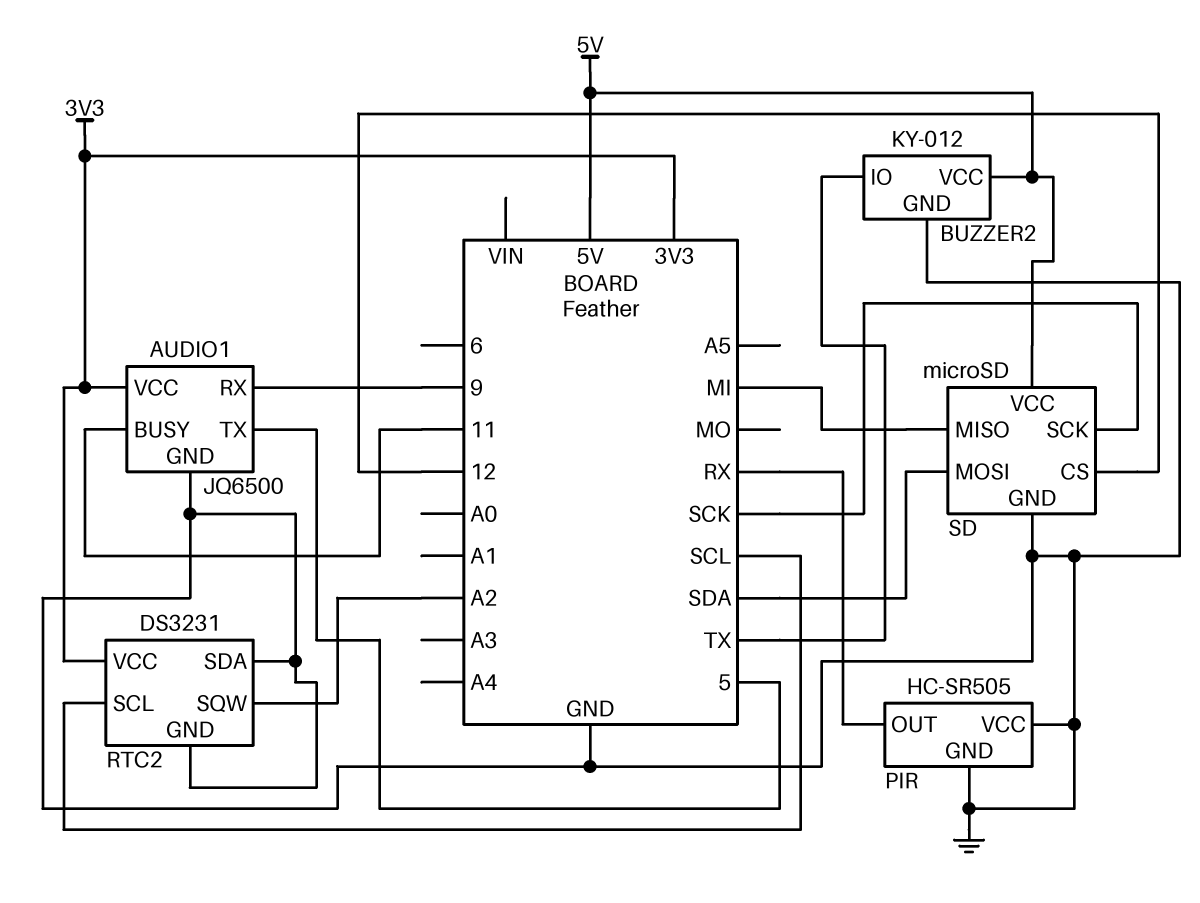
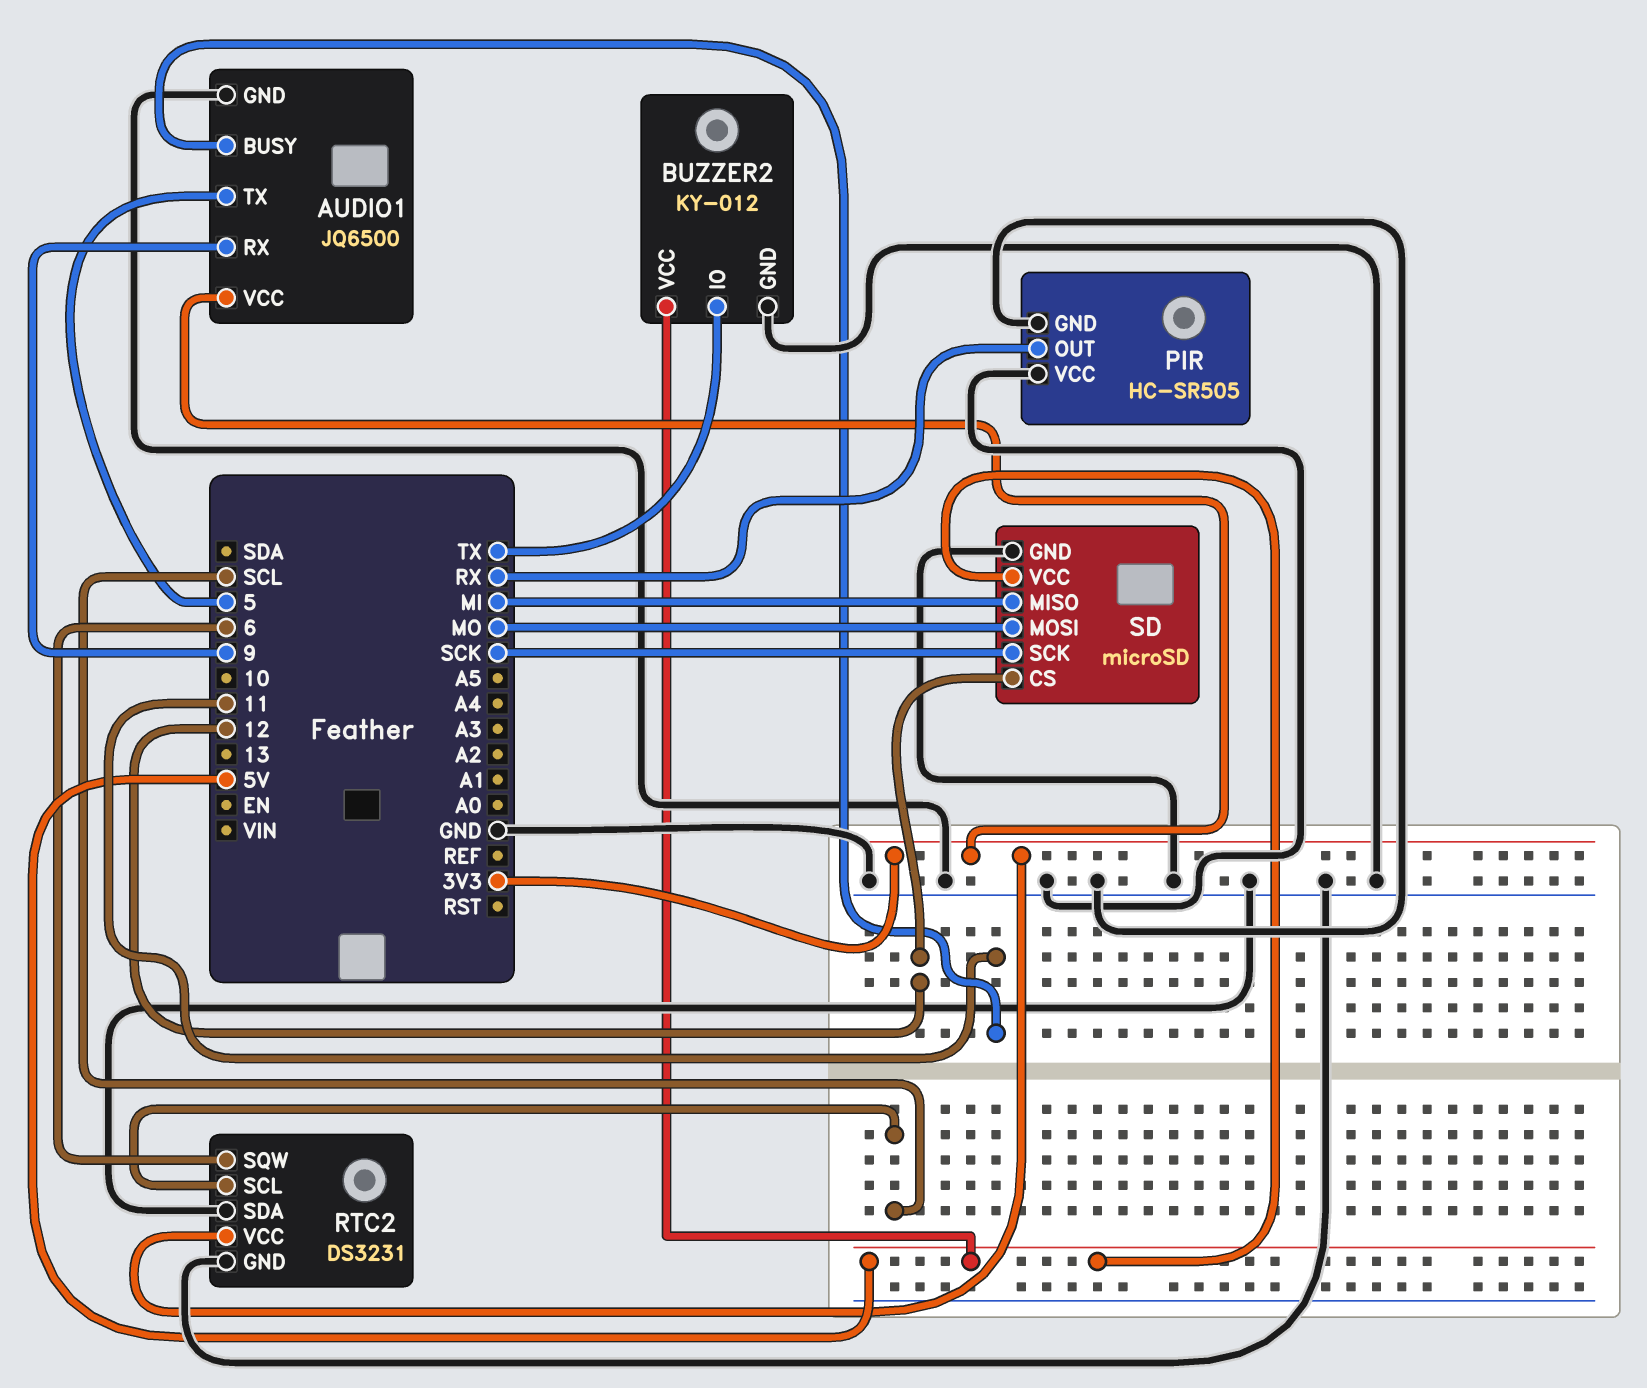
RTC2 pin SQW: A2 -> 6
SD pin MOSI: SDA -> MO

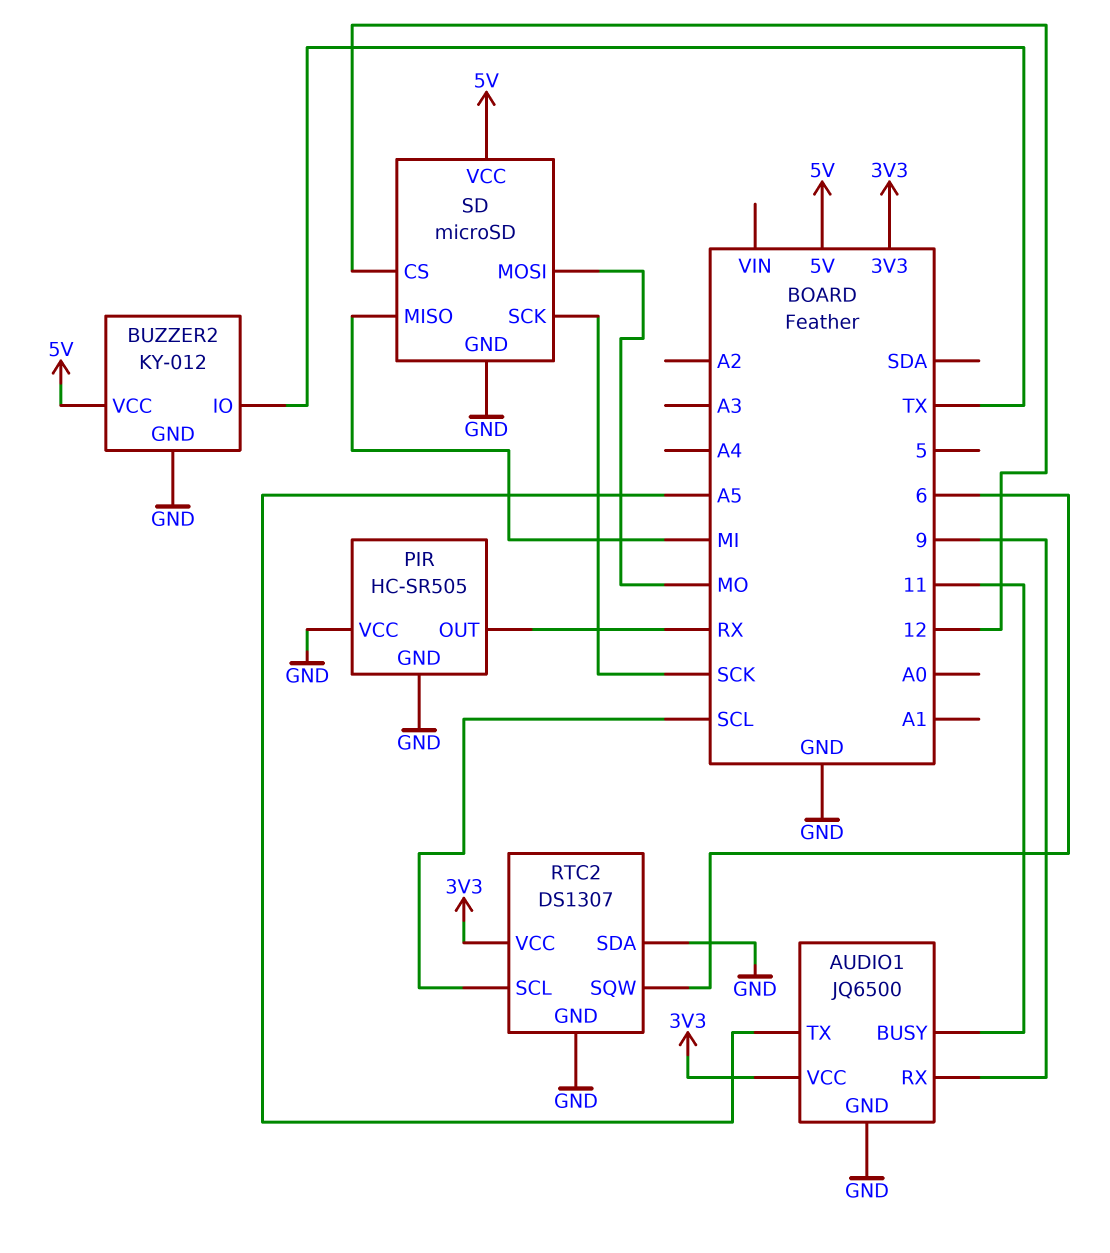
AUDIO1 pin TX: 5 -> A5
RTC2: DS3231 -> DS1307

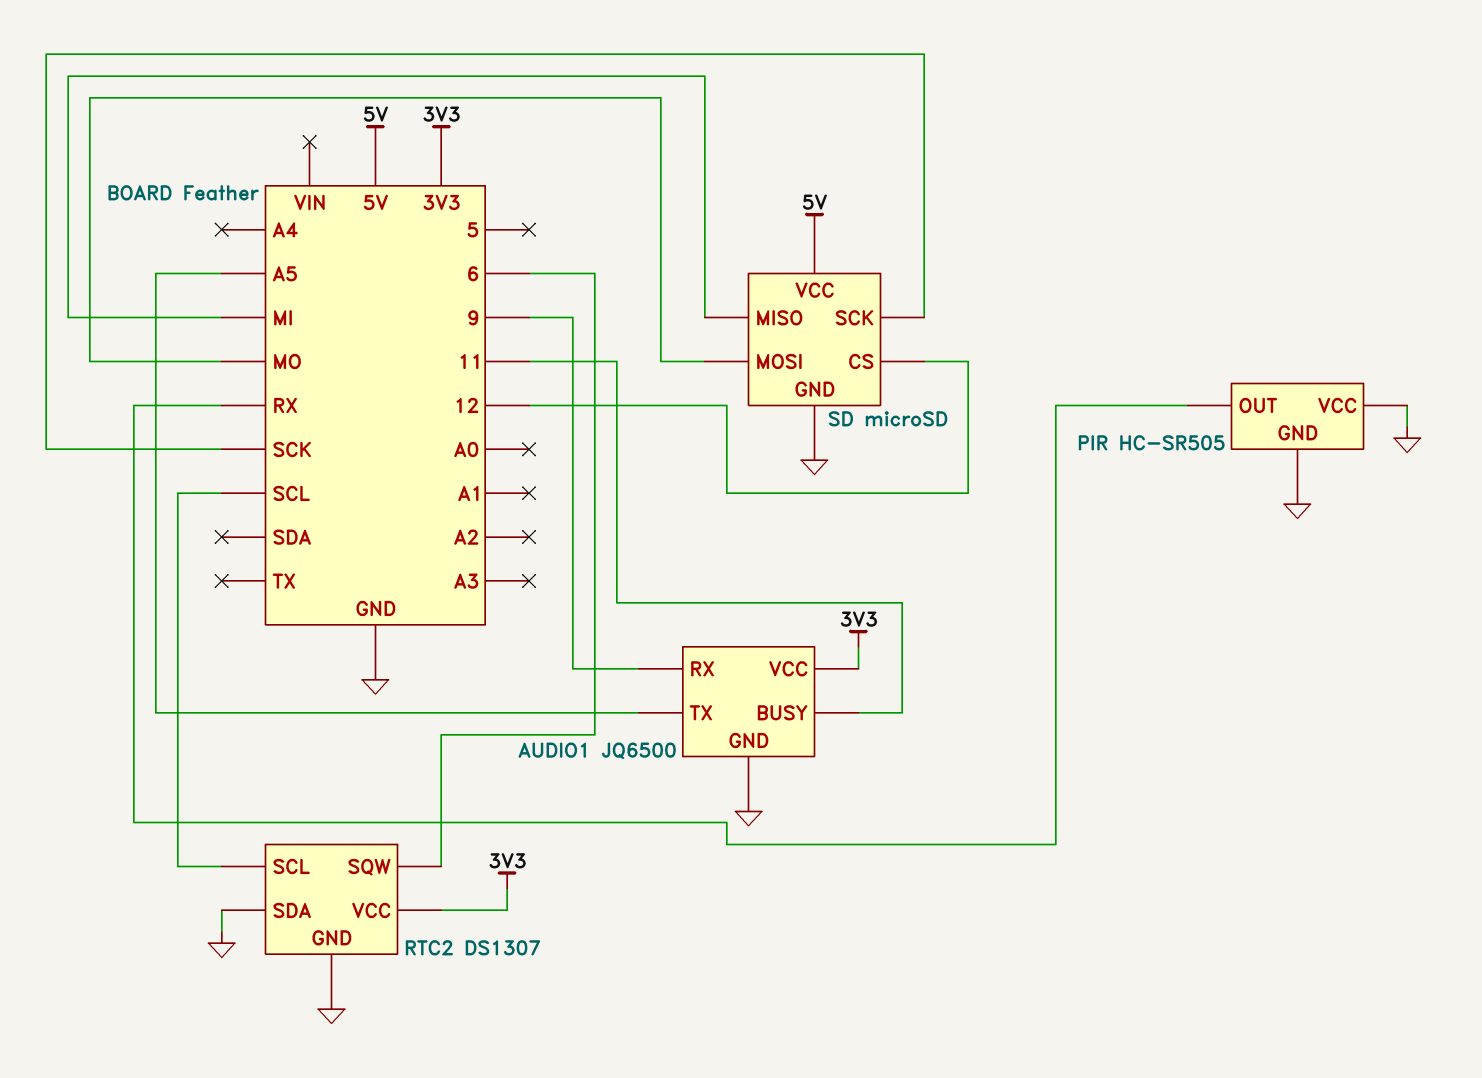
BUZZER2: KY-012 -> none
BUZZER2 pin GND: GND -> none
BUZZER2 pin IO: TX -> none
BUZZER2 pin VCC: 5V -> none

